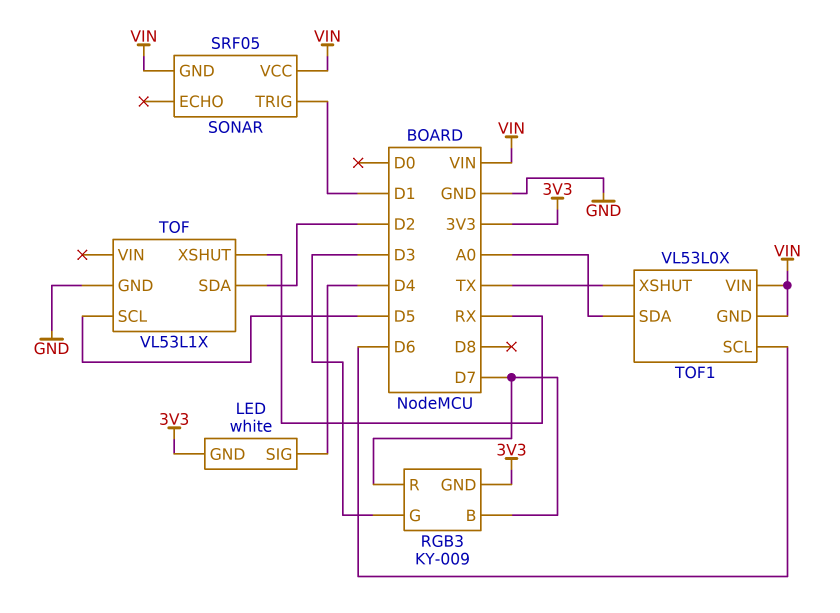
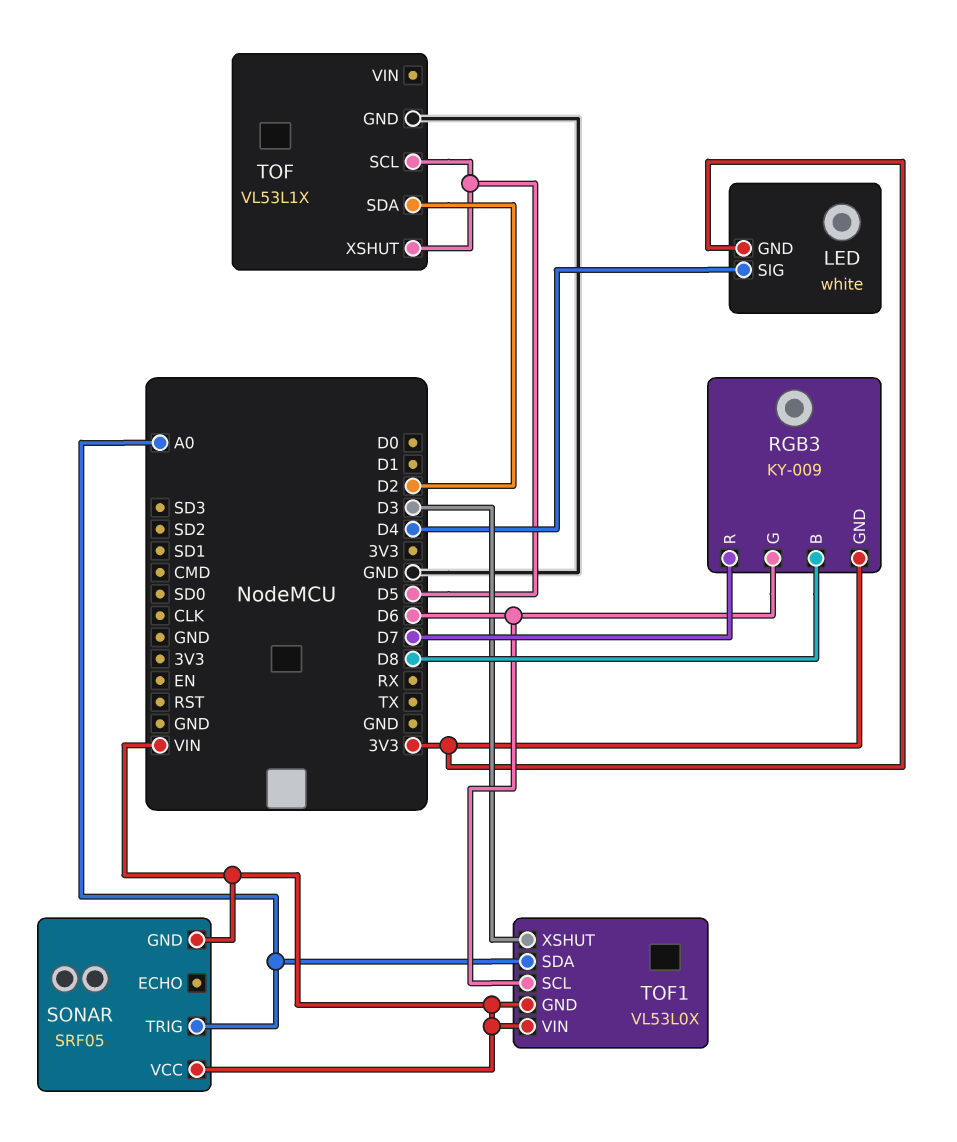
RGB3 pin B: D7 -> D8
RGB3 pin G: D3 -> D6
SONAR pin TRIG: D1 -> A0
TOF pin XSHUT: RX -> D5
TOF1 pin XSHUT: TX -> D3

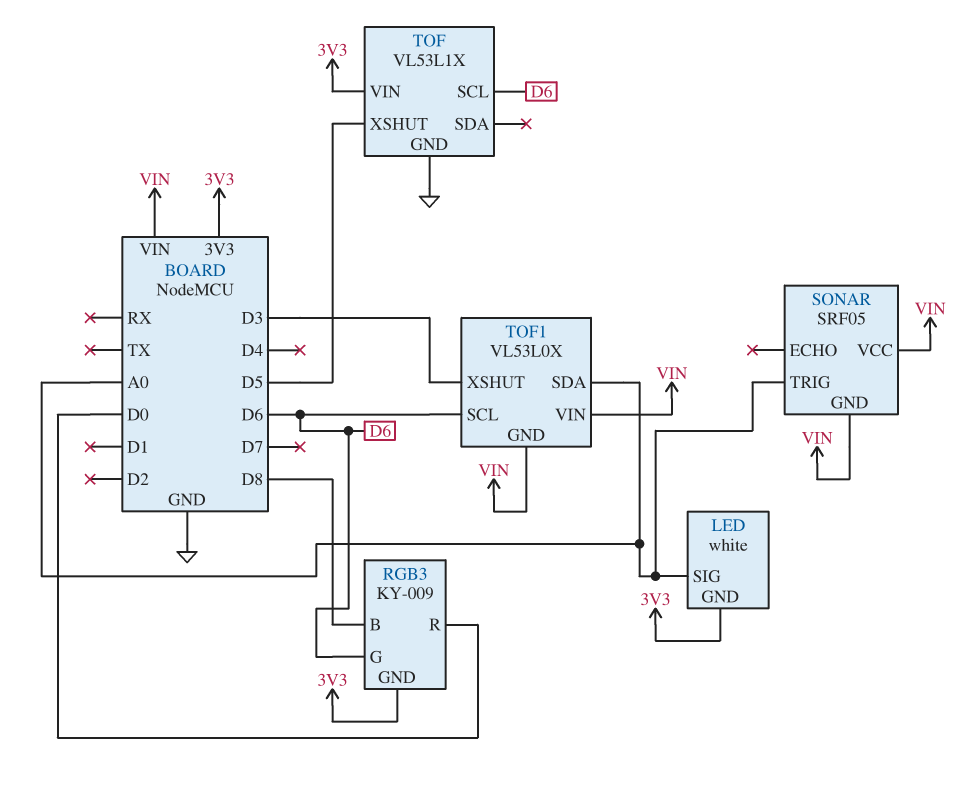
LED pin SIG: D4 -> A0
RGB3 pin R: D7 -> D0
TOF pin SCL: D5 -> D6
TOF pin SDA: D2 -> none
TOF pin VIN: none -> 3V3

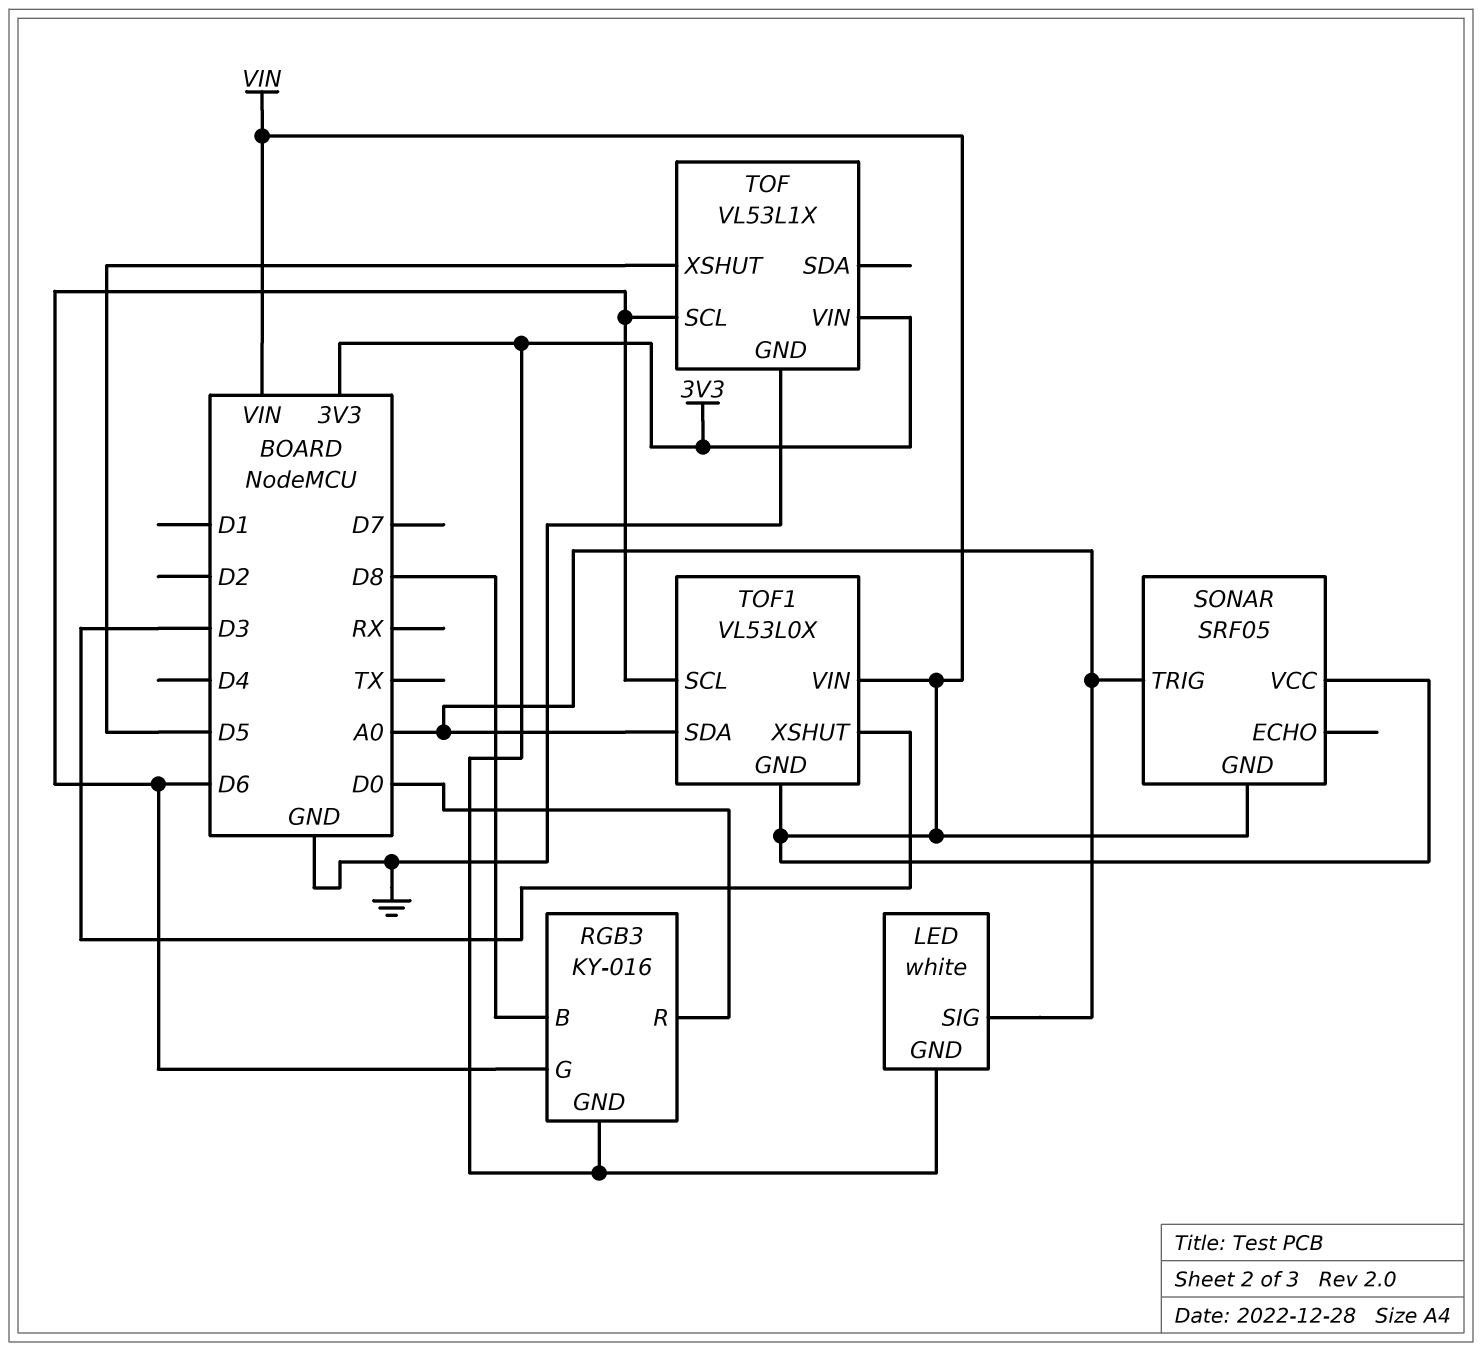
RGB3: KY-009 -> KY-016

